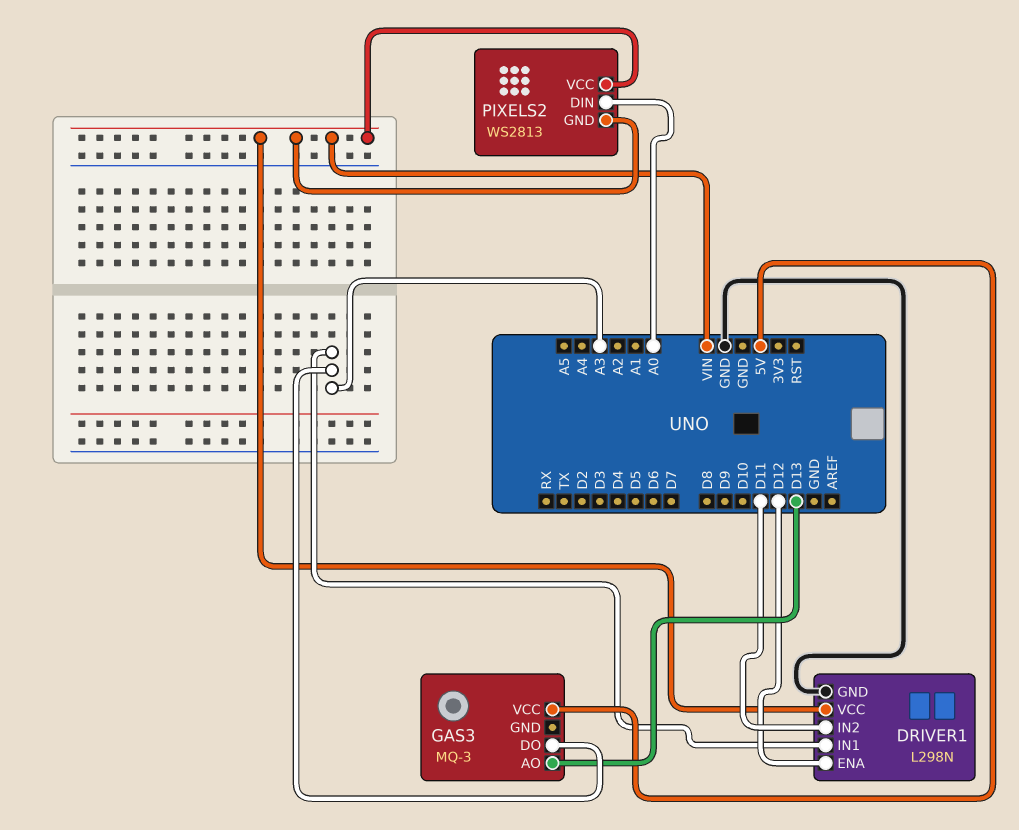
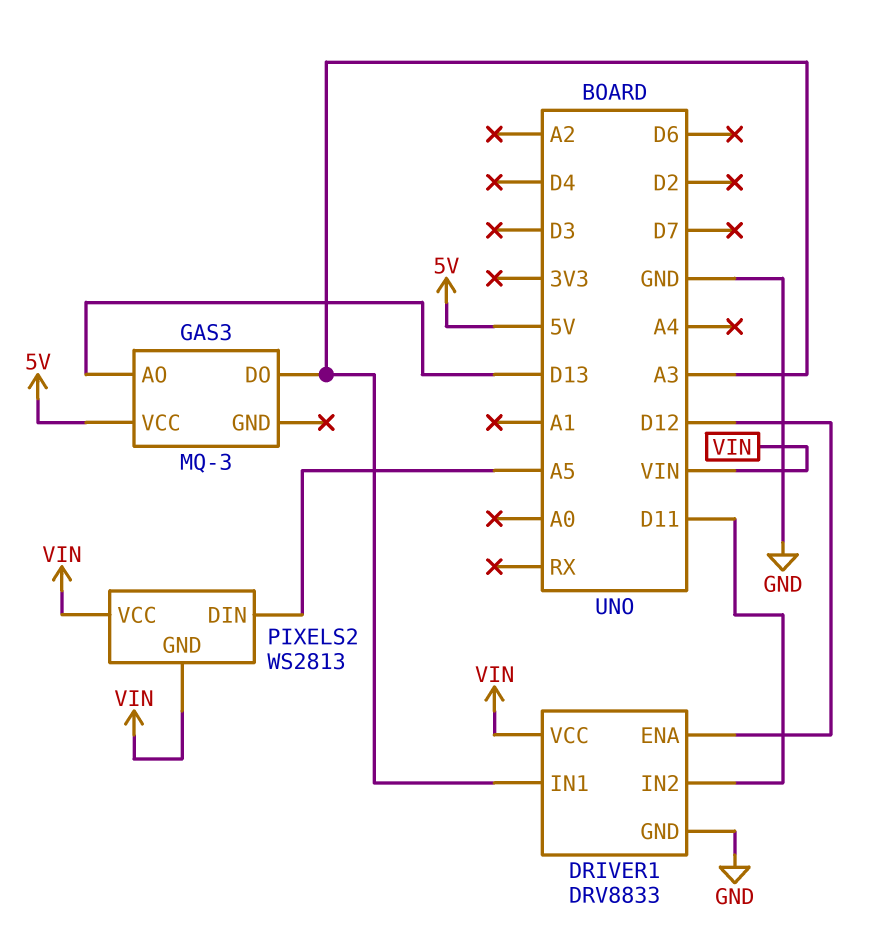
DRIVER1: L298N -> DRV8833
PIXELS2 pin DIN: A0 -> A5

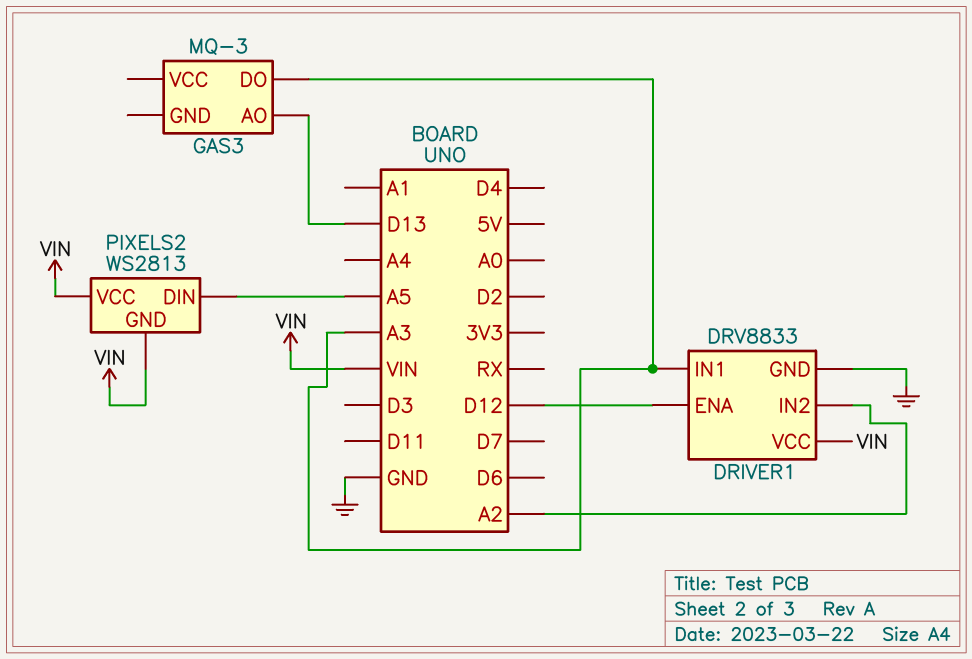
DRIVER1 pin IN2: D11 -> A2
GAS3 pin VCC: 5V -> none

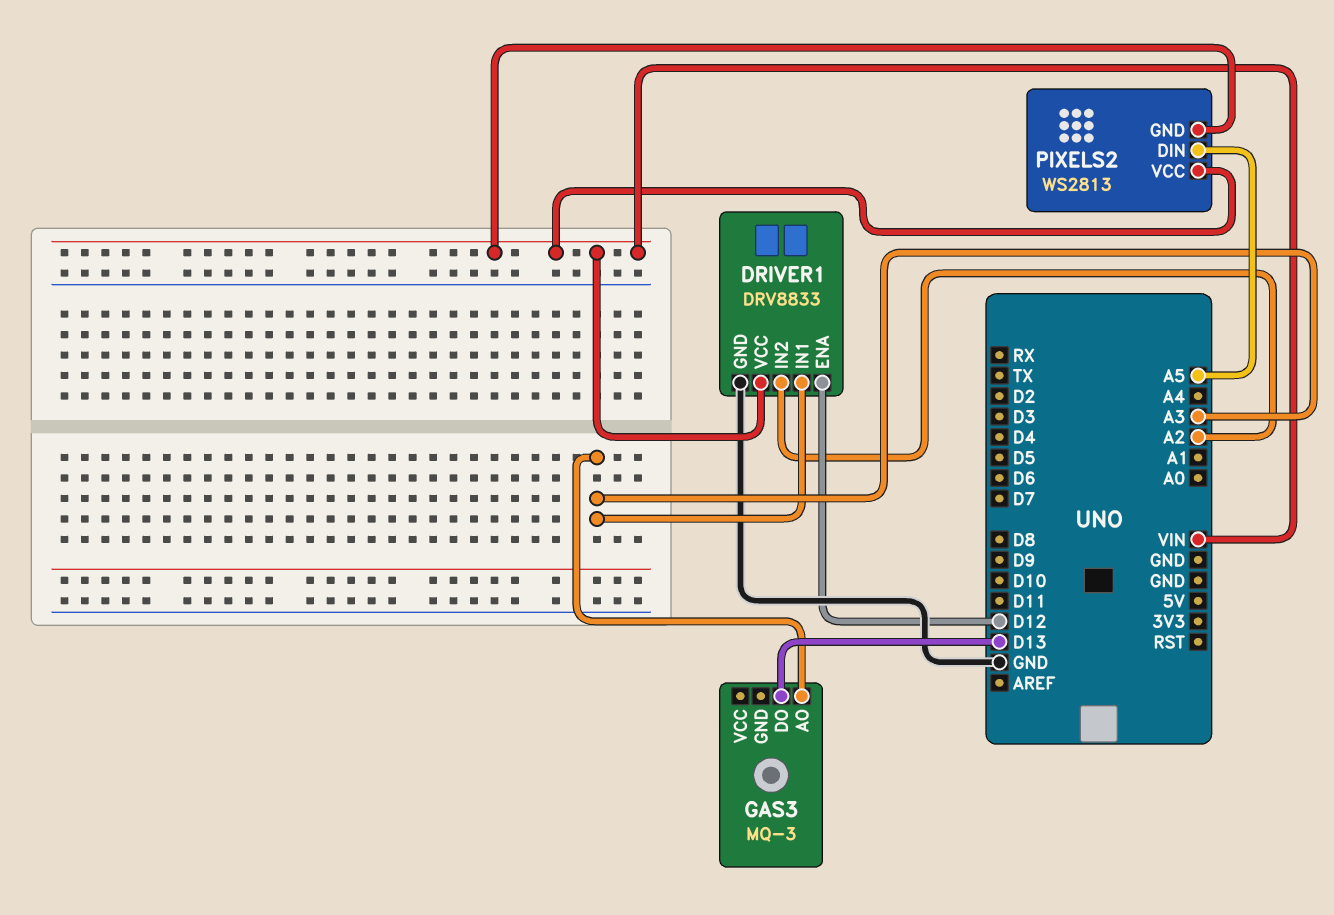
GAS3 pin AO: D13 -> A3
GAS3 pin DO: A3 -> D13

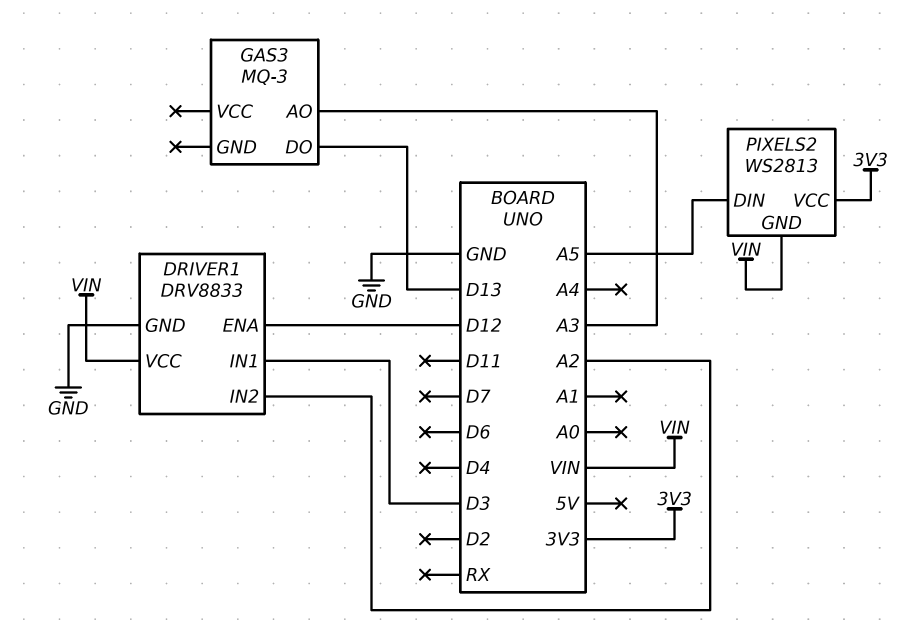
DRIVER1 pin IN1: A3 -> D3
PIXELS2 pin VCC: VIN -> 3V3

